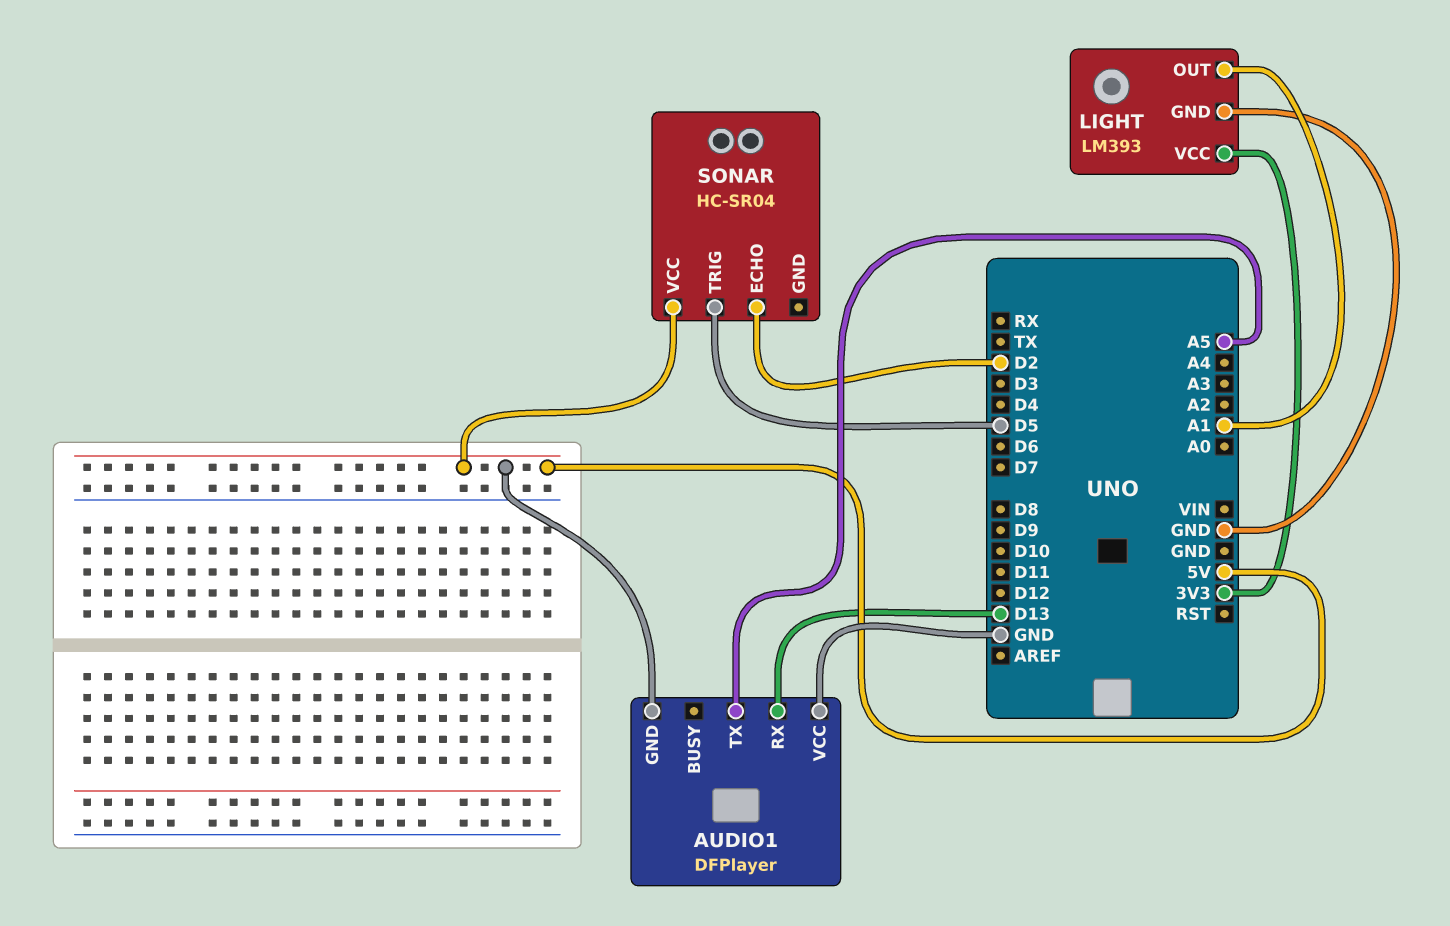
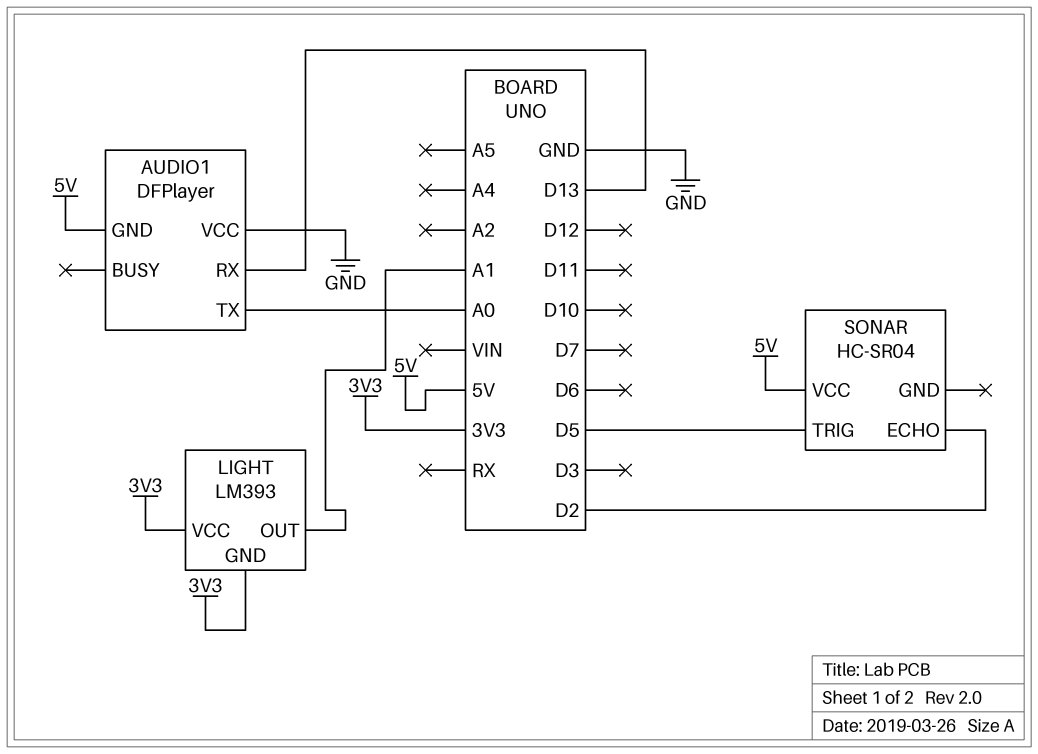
AUDIO1 pin TX: A5 -> A0
LIGHT pin GND: GND -> 3V3

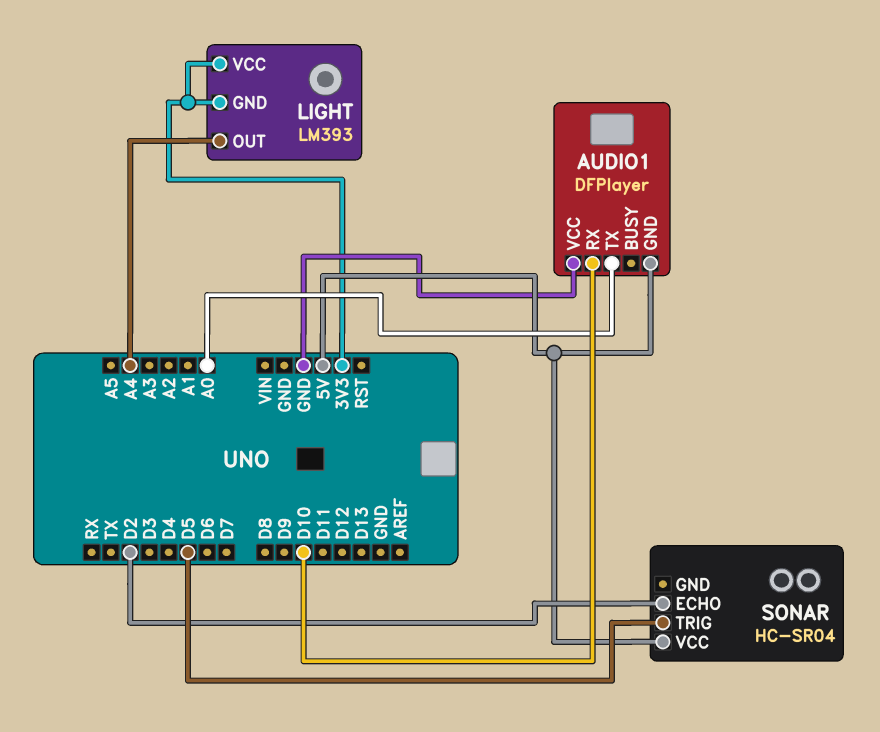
AUDIO1 pin RX: D13 -> D10
LIGHT pin OUT: A1 -> A4

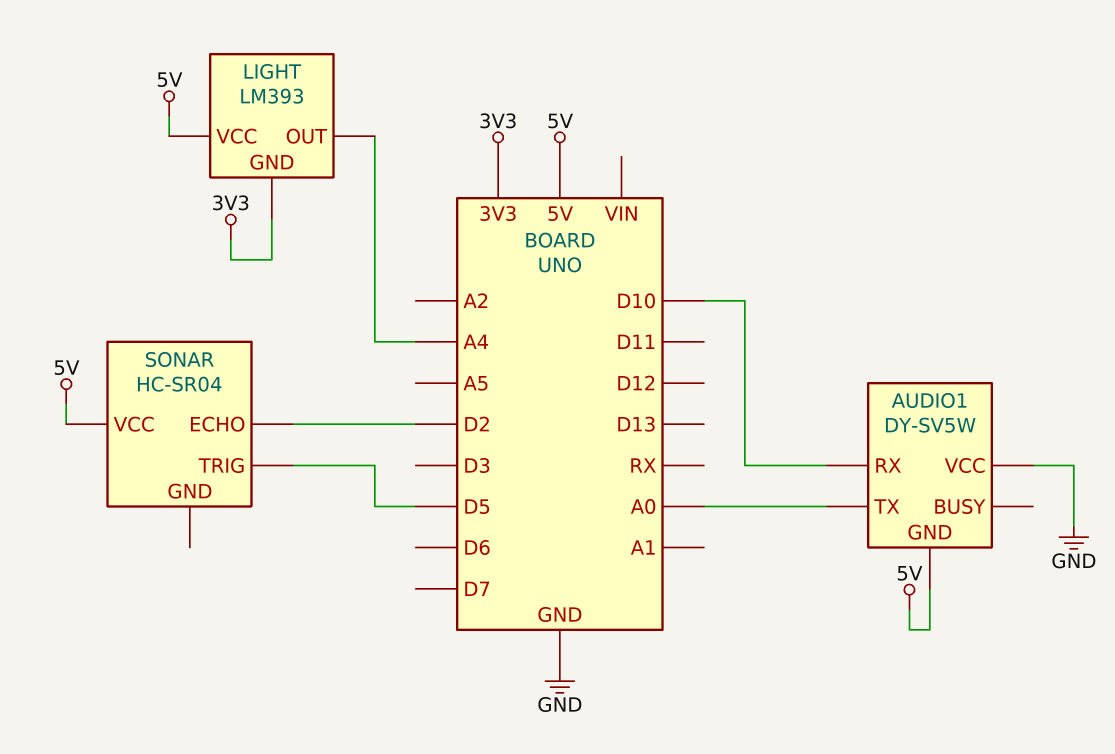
AUDIO1: DFPlayer -> DY-SV5W
LIGHT pin VCC: 3V3 -> 5V

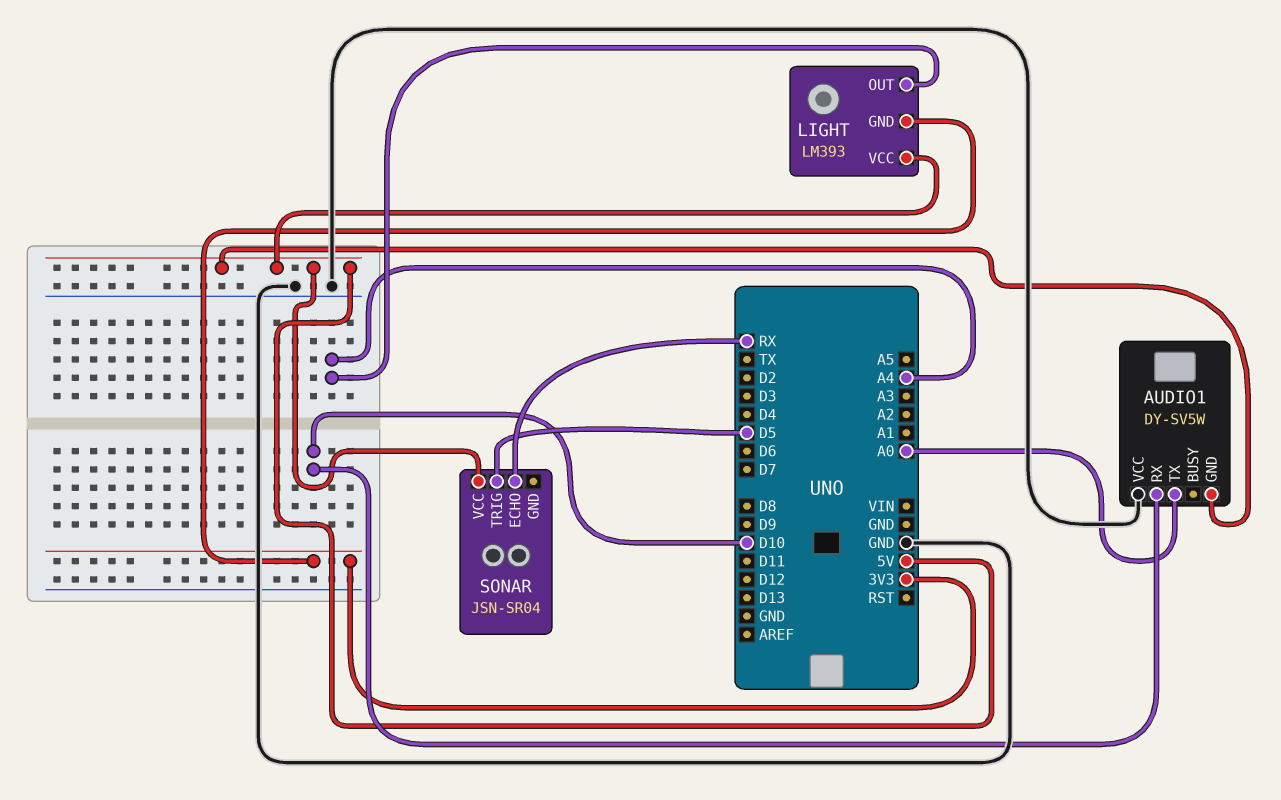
SONAR: HC-SR04 -> JSN-SR04
SONAR pin ECHO: D2 -> RX

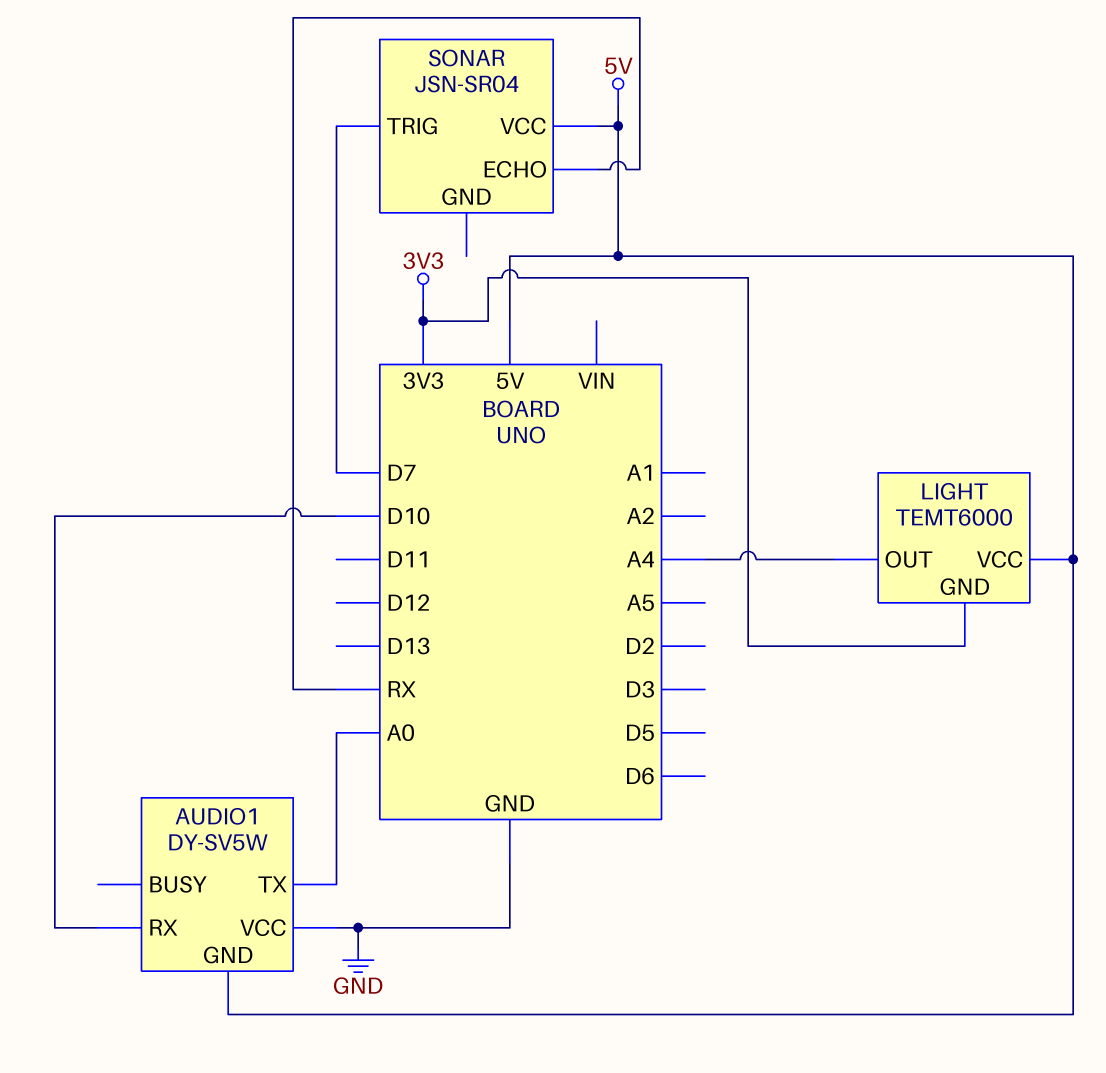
LIGHT: LM393 -> TEMT6000
SONAR pin TRIG: D5 -> D7

